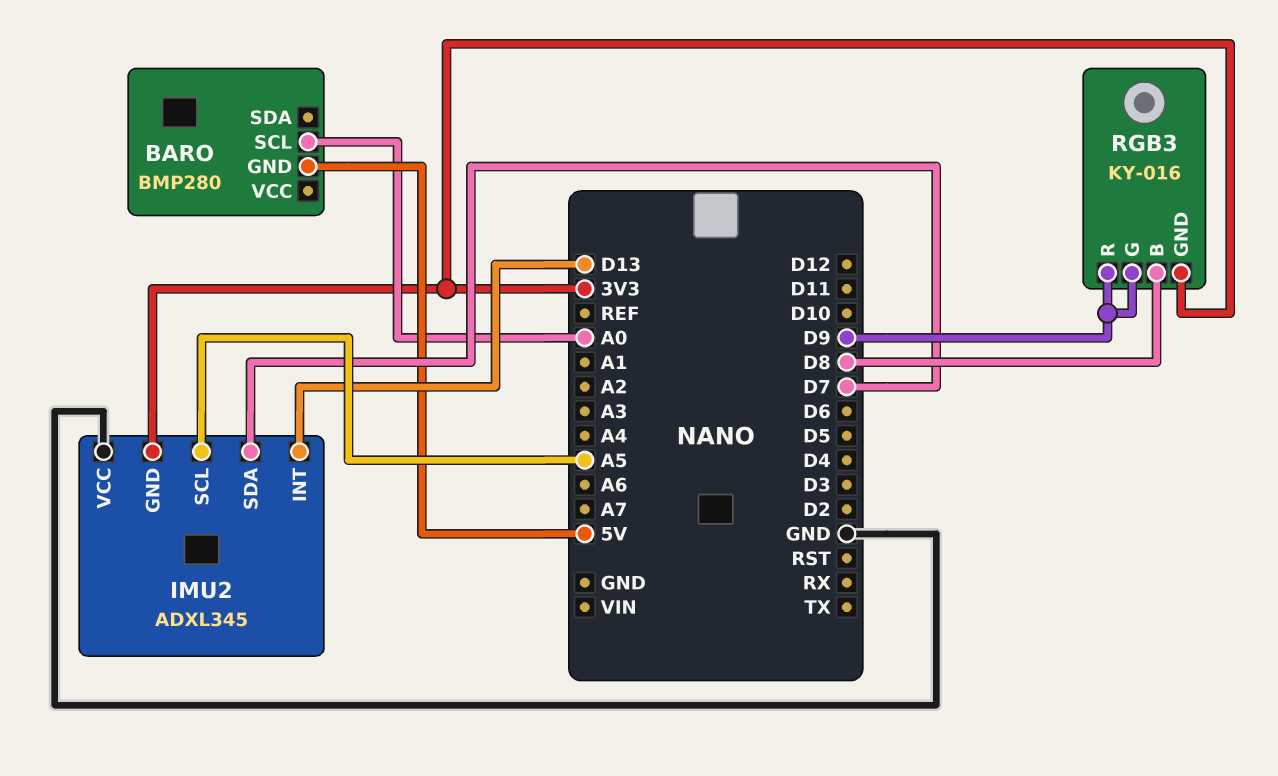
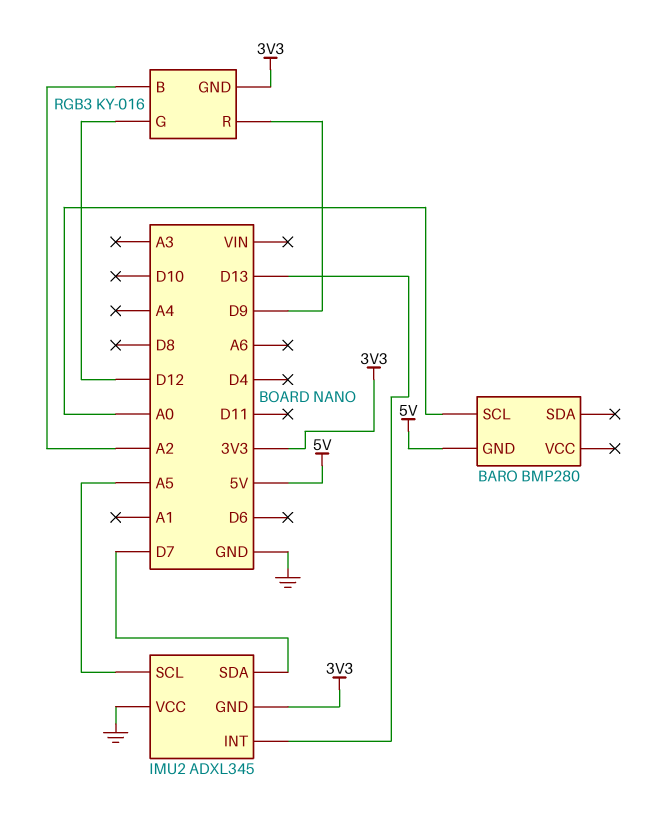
RGB3 pin B: D8 -> A2
RGB3 pin G: D9 -> D12

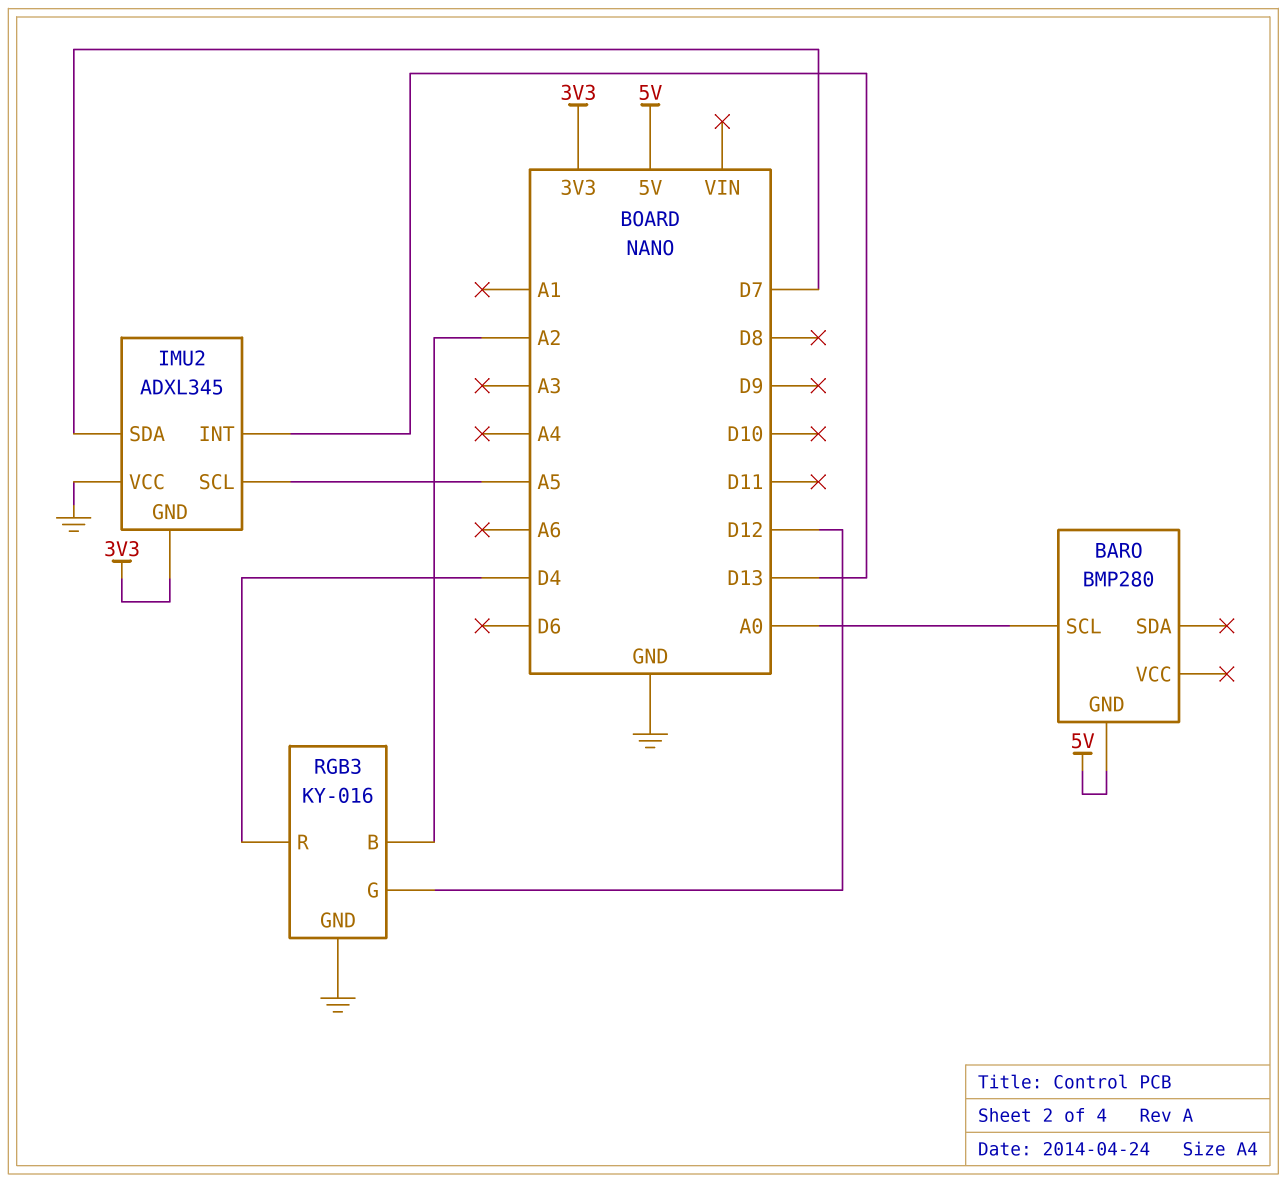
RGB3 pin GND: 3V3 -> GND
RGB3 pin R: D9 -> D4

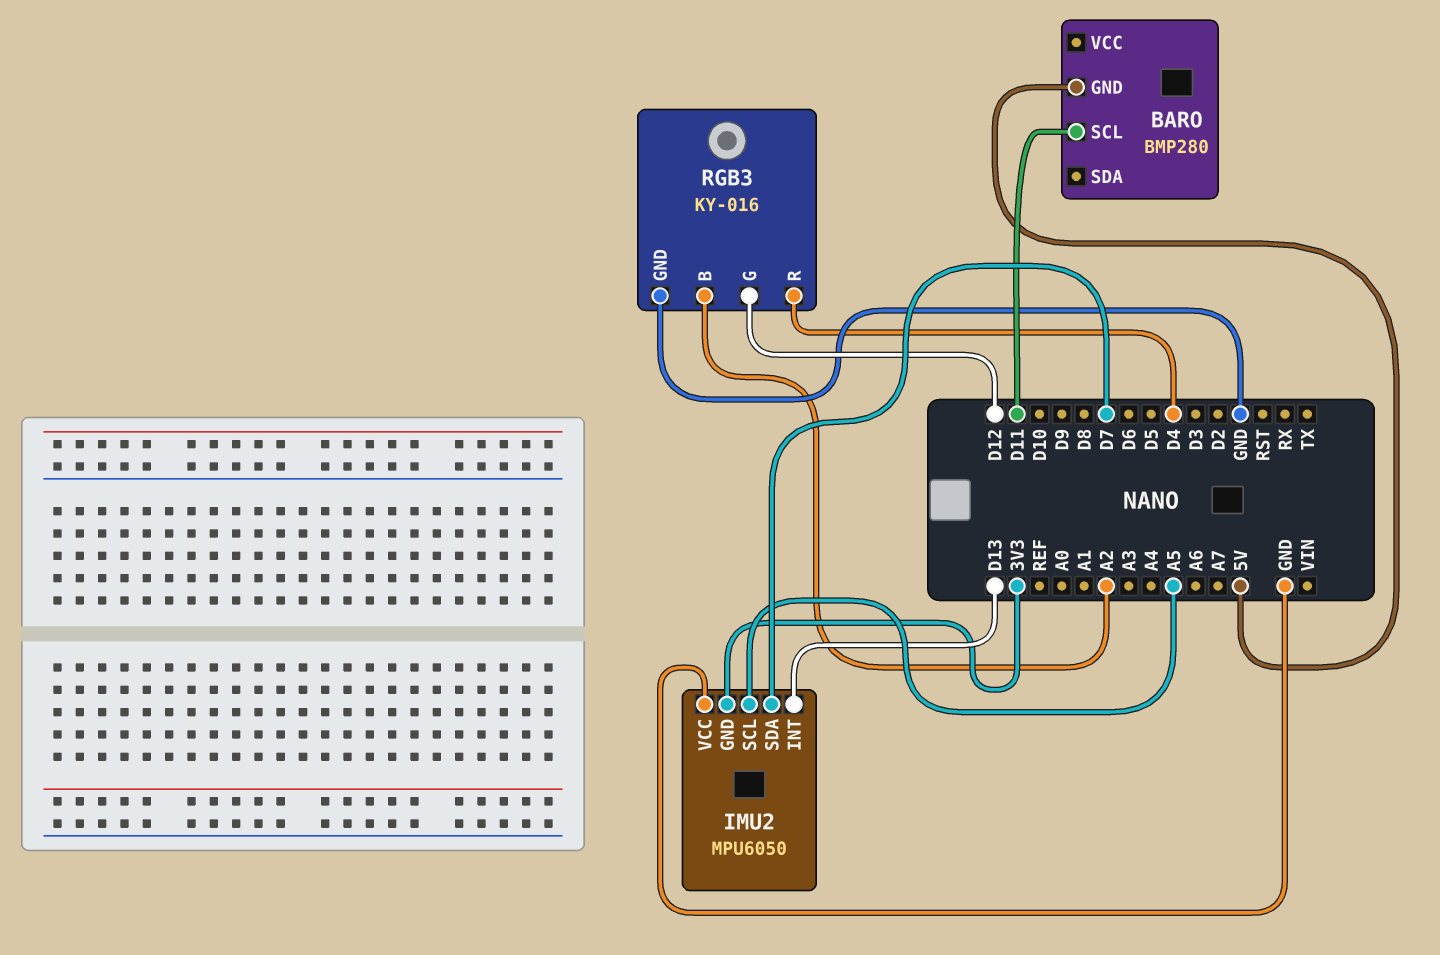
BARO pin SCL: A0 -> D11
IMU2: ADXL345 -> MPU6050

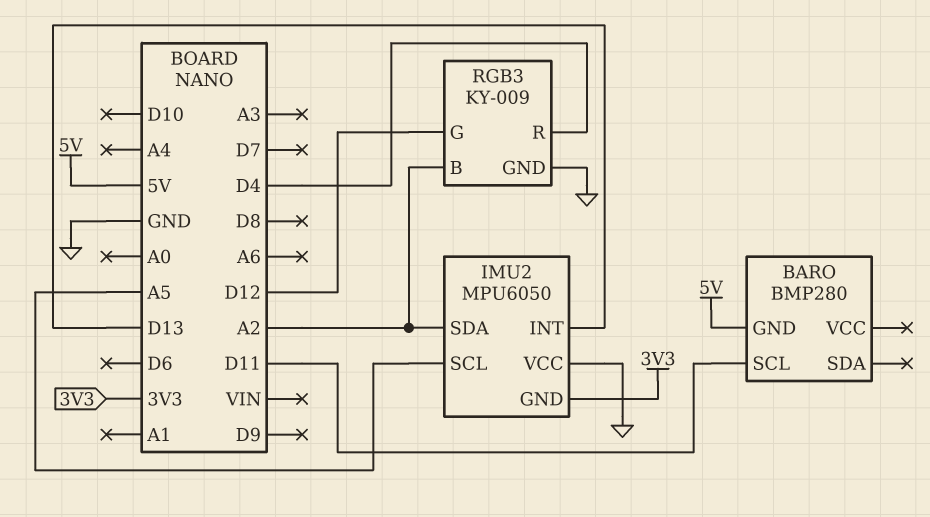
IMU2 pin SDA: D7 -> A2
RGB3: KY-016 -> KY-009

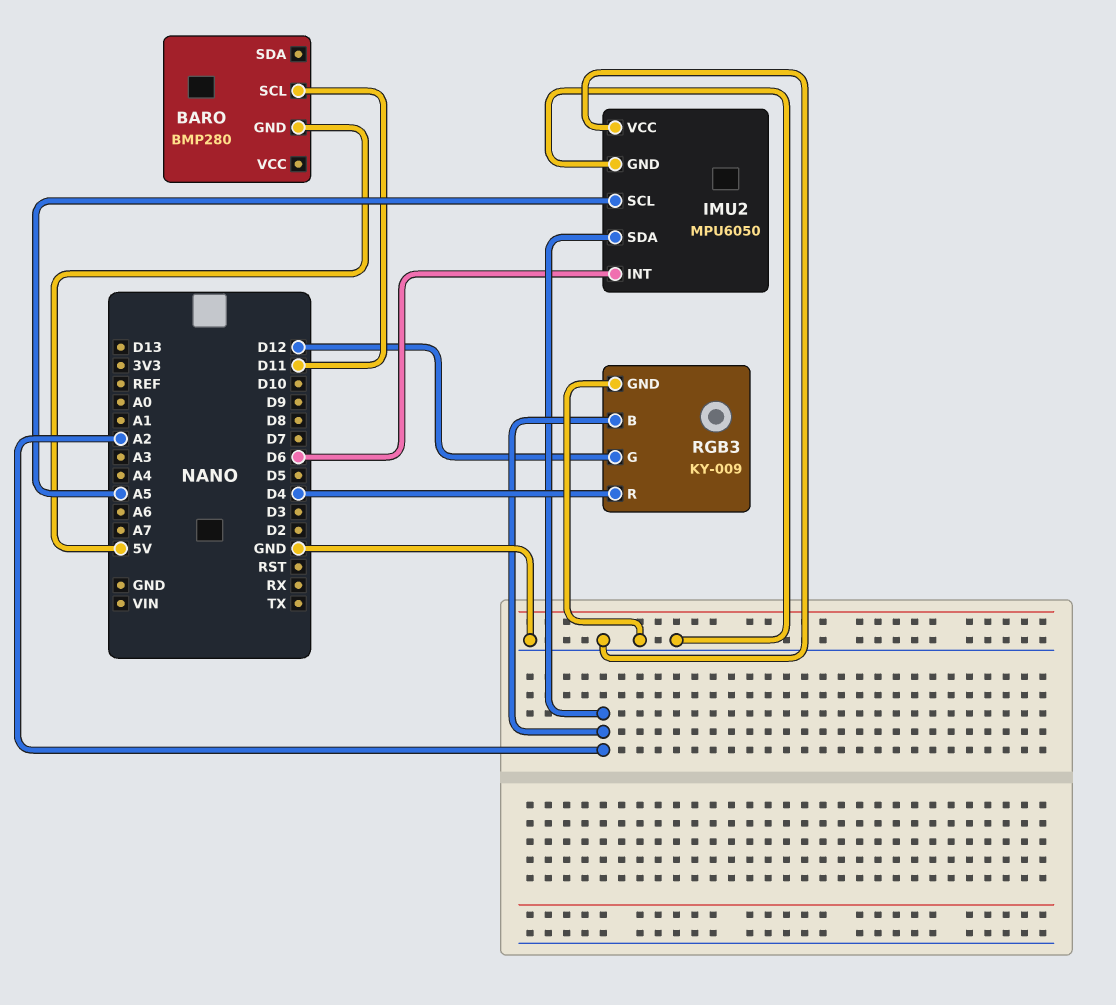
IMU2 pin GND: 3V3 -> GND
IMU2 pin INT: D13 -> D6

